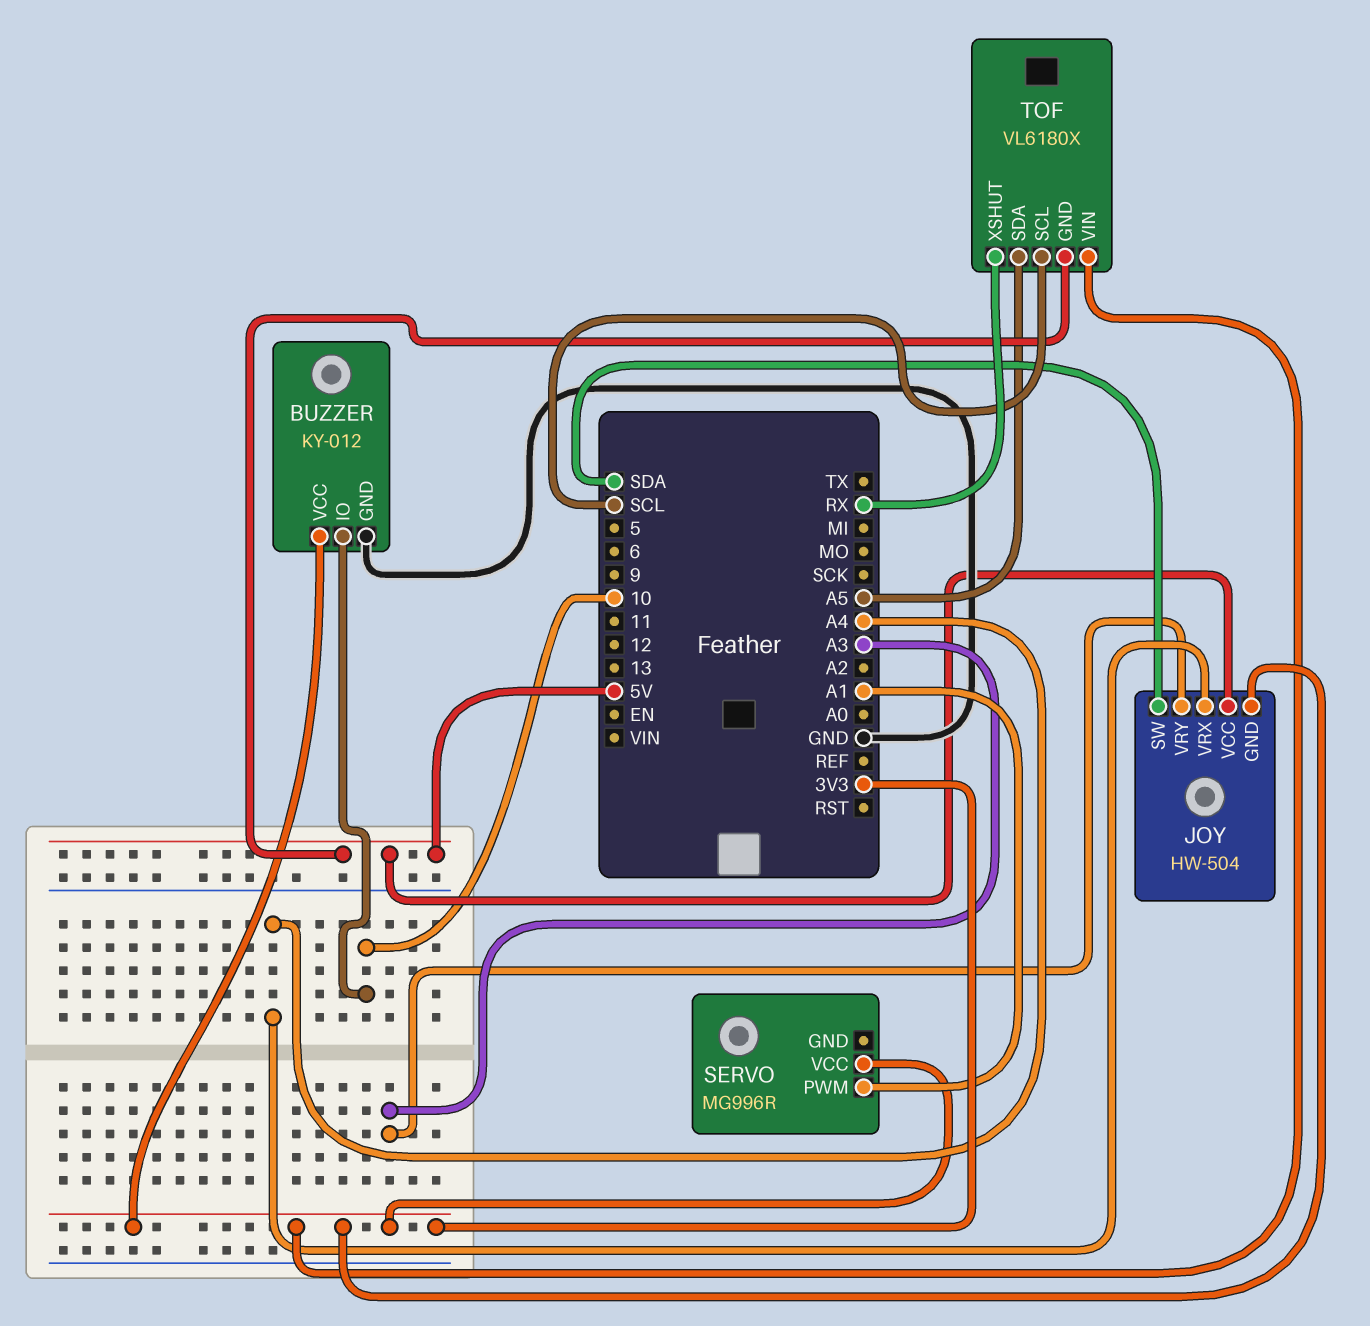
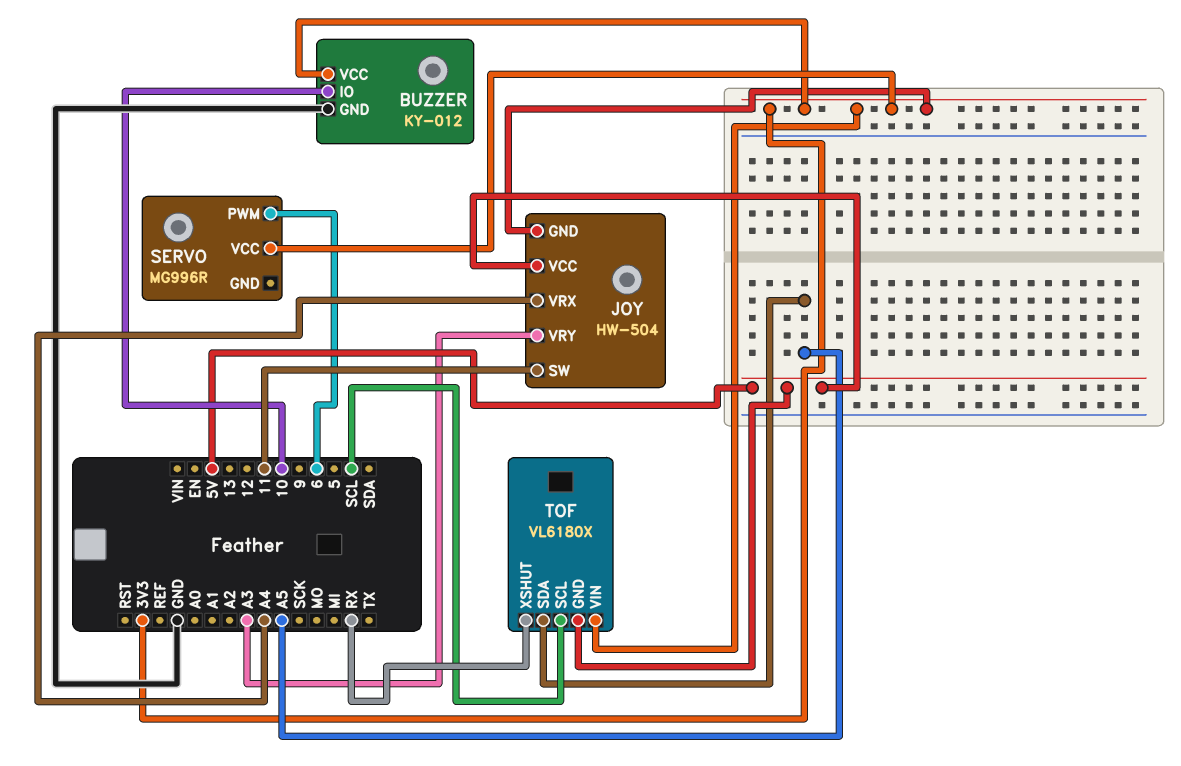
JOY pin SW: SDA -> 11
SERVO pin PWM: A1 -> 6

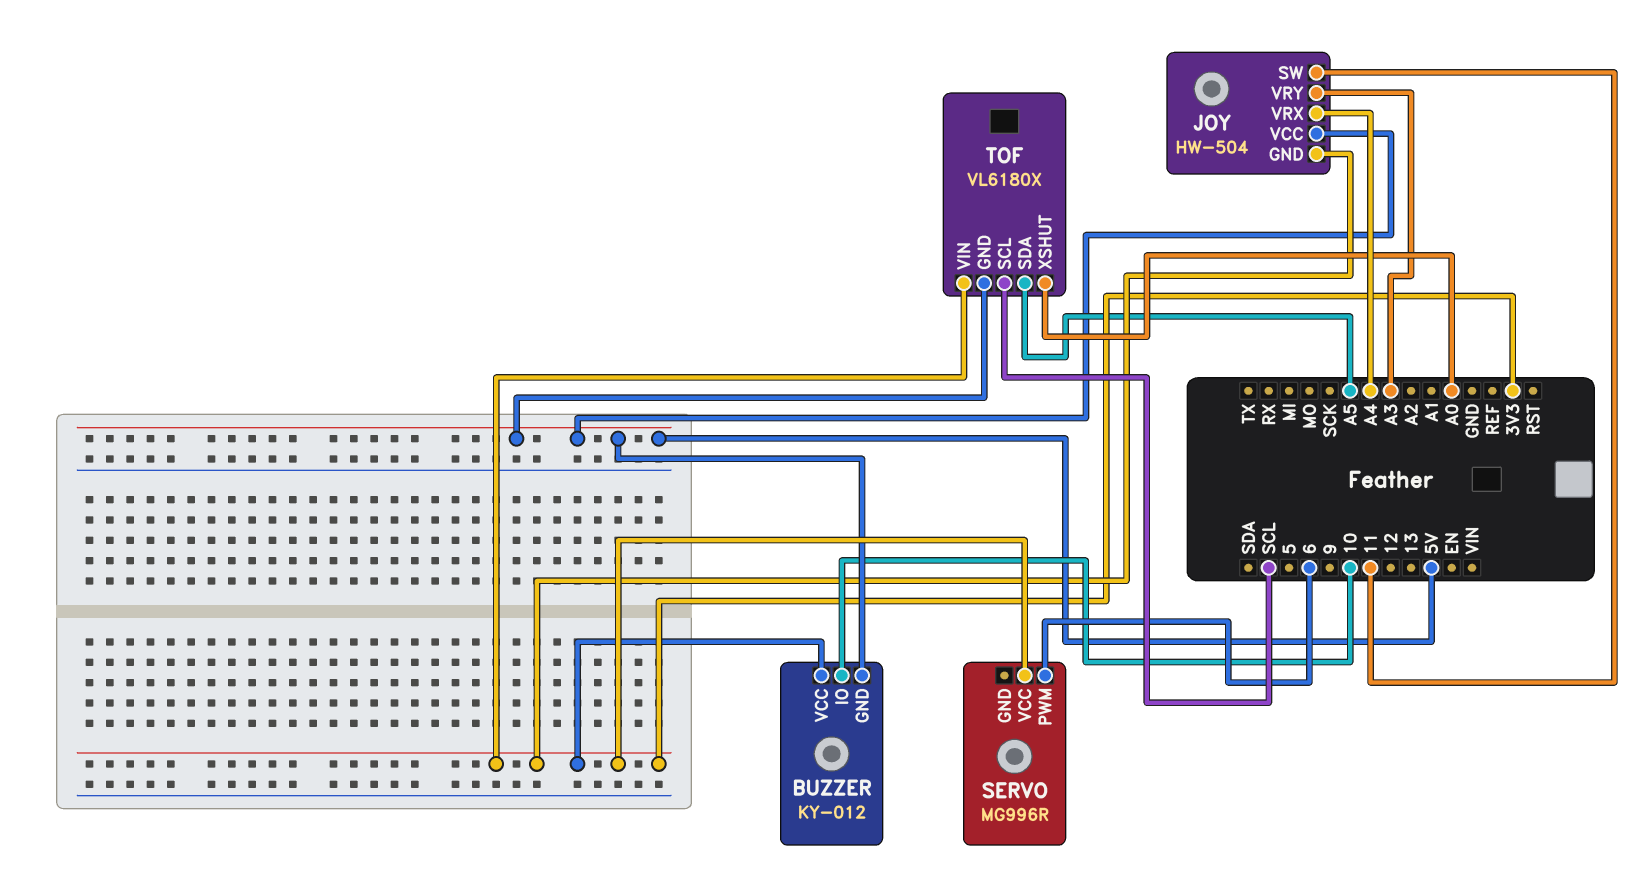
BUZZER pin GND: GND -> 5V
TOF pin XSHUT: RX -> A0

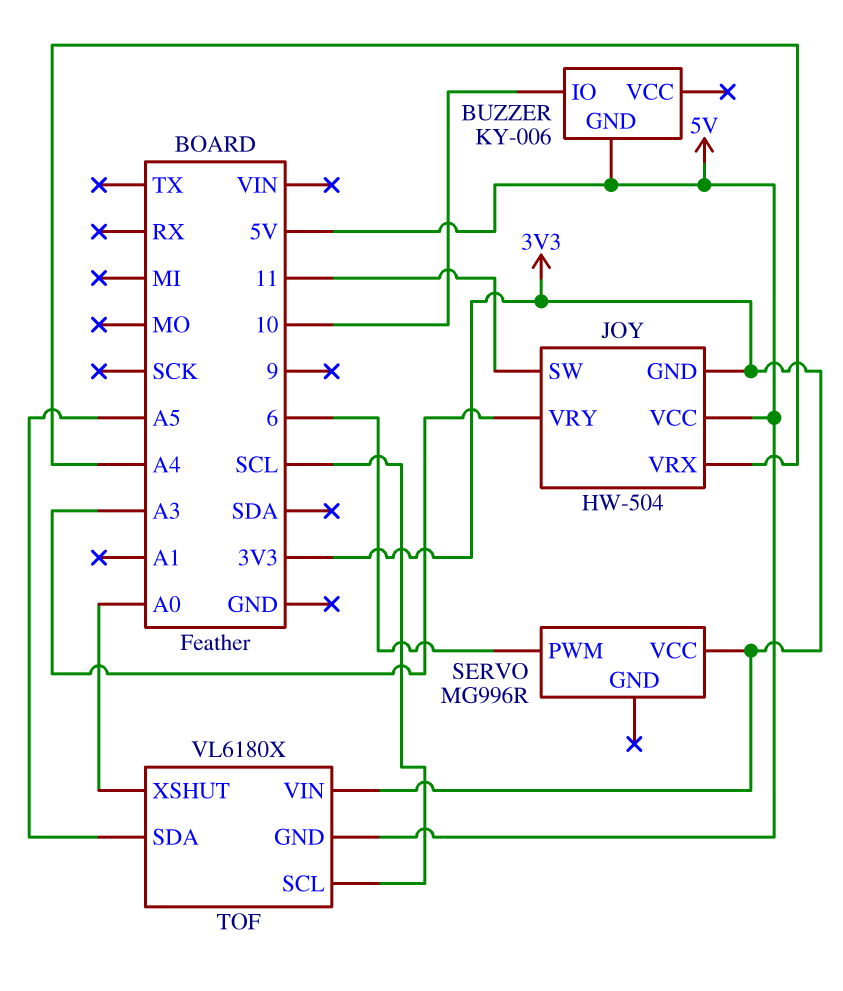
BUZZER: KY-012 -> KY-006
BUZZER pin VCC: 3V3 -> none

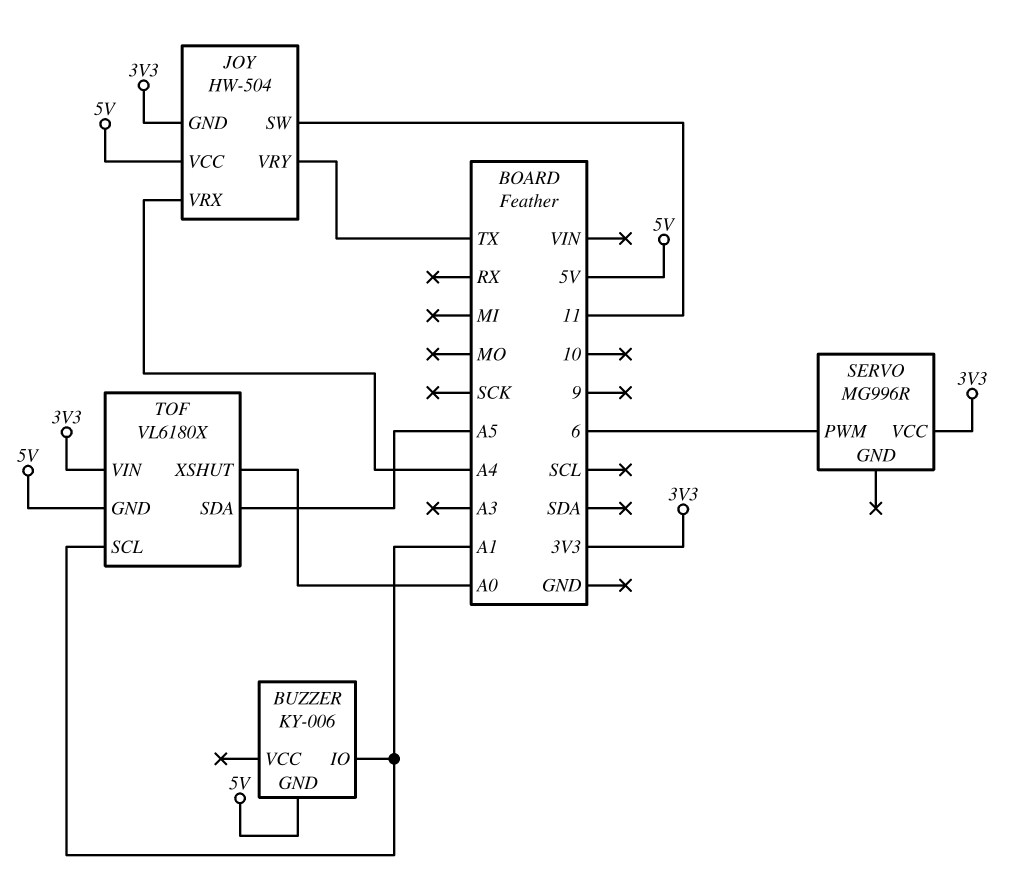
BUZZER pin IO: 10 -> A1
JOY pin VRY: A3 -> TX
TOF pin SCL: SCL -> A1

